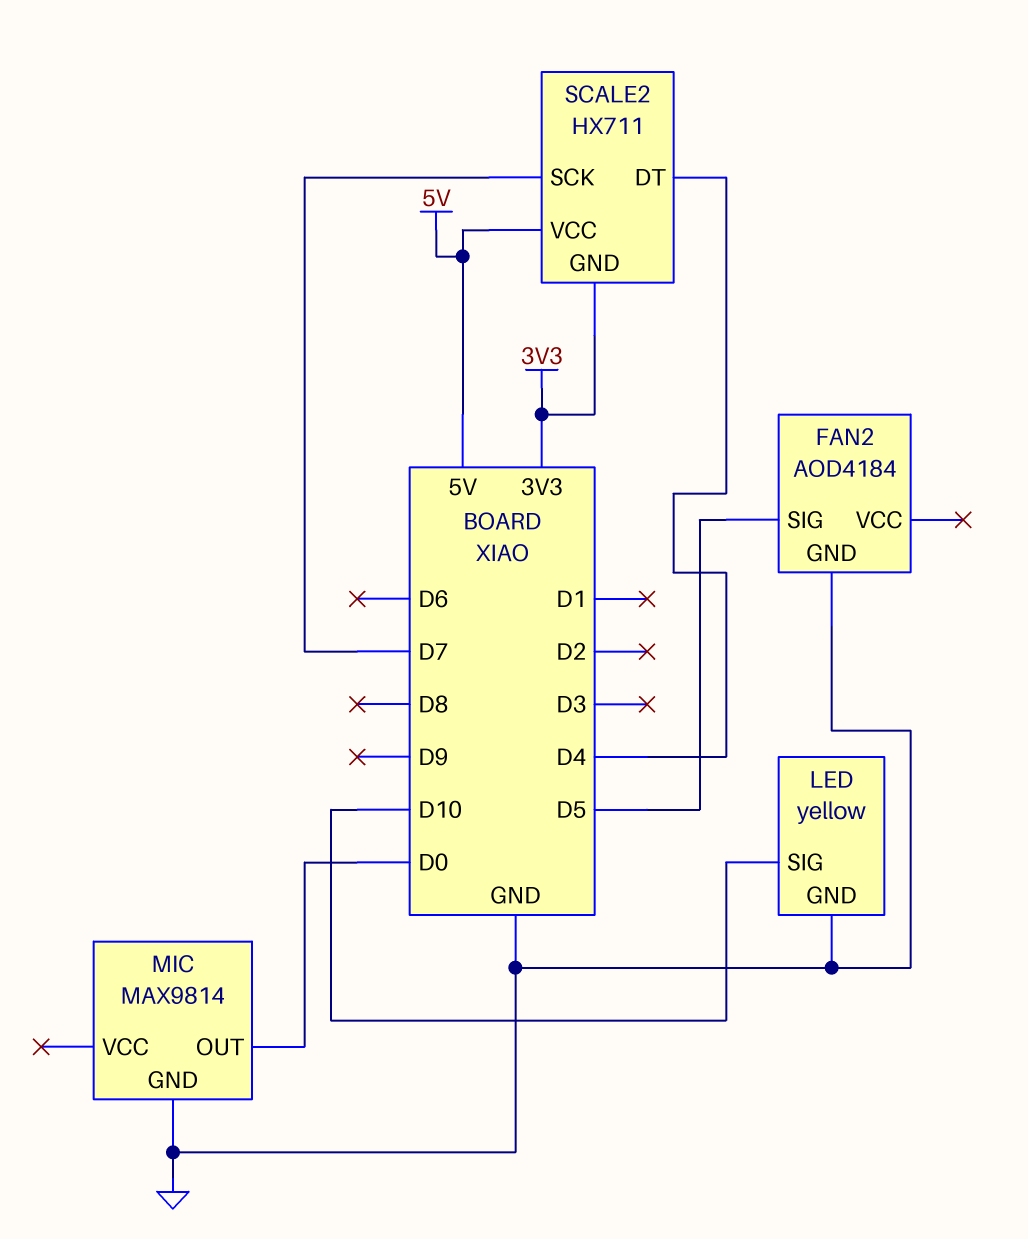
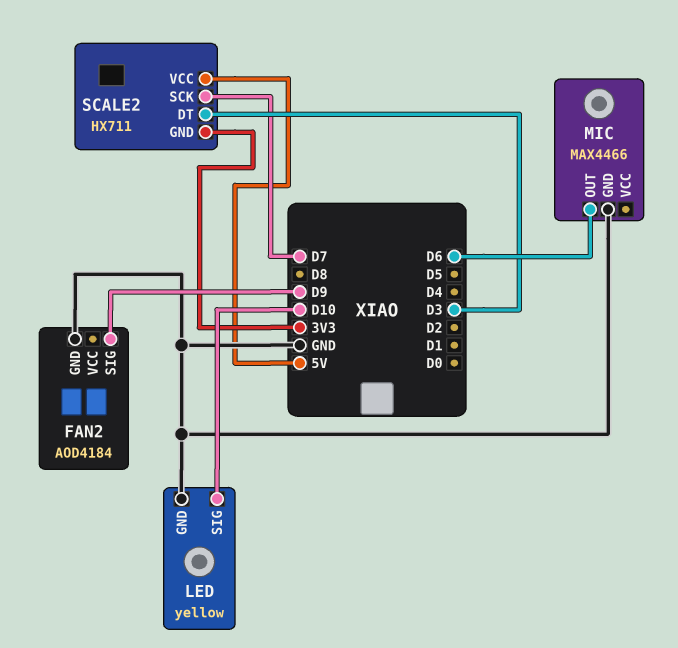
FAN2 pin SIG: D5 -> D9
MIC: MAX9814 -> MAX4466
MIC pin OUT: D0 -> D6
SCALE2 pin DT: D4 -> D3

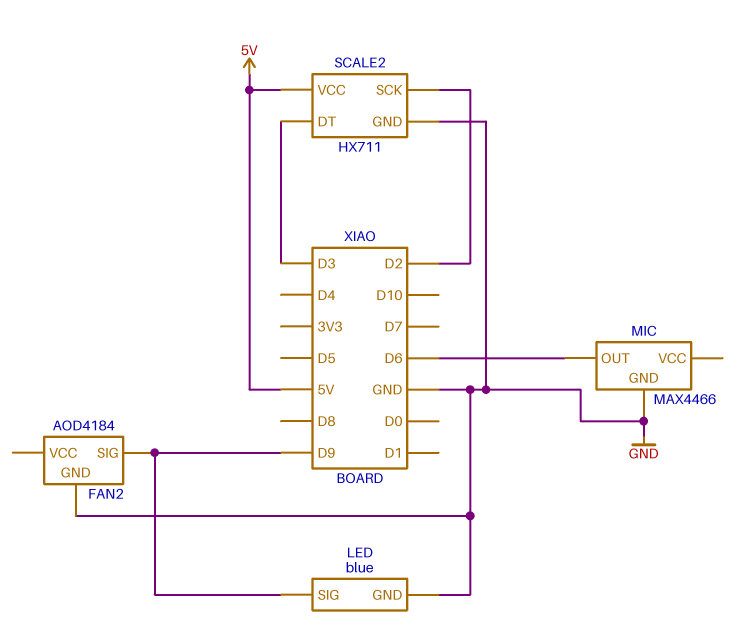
LED: yellow -> blue
LED pin SIG: D10 -> D9
SCALE2 pin GND: 3V3 -> GND
SCALE2 pin SCK: D7 -> D2

